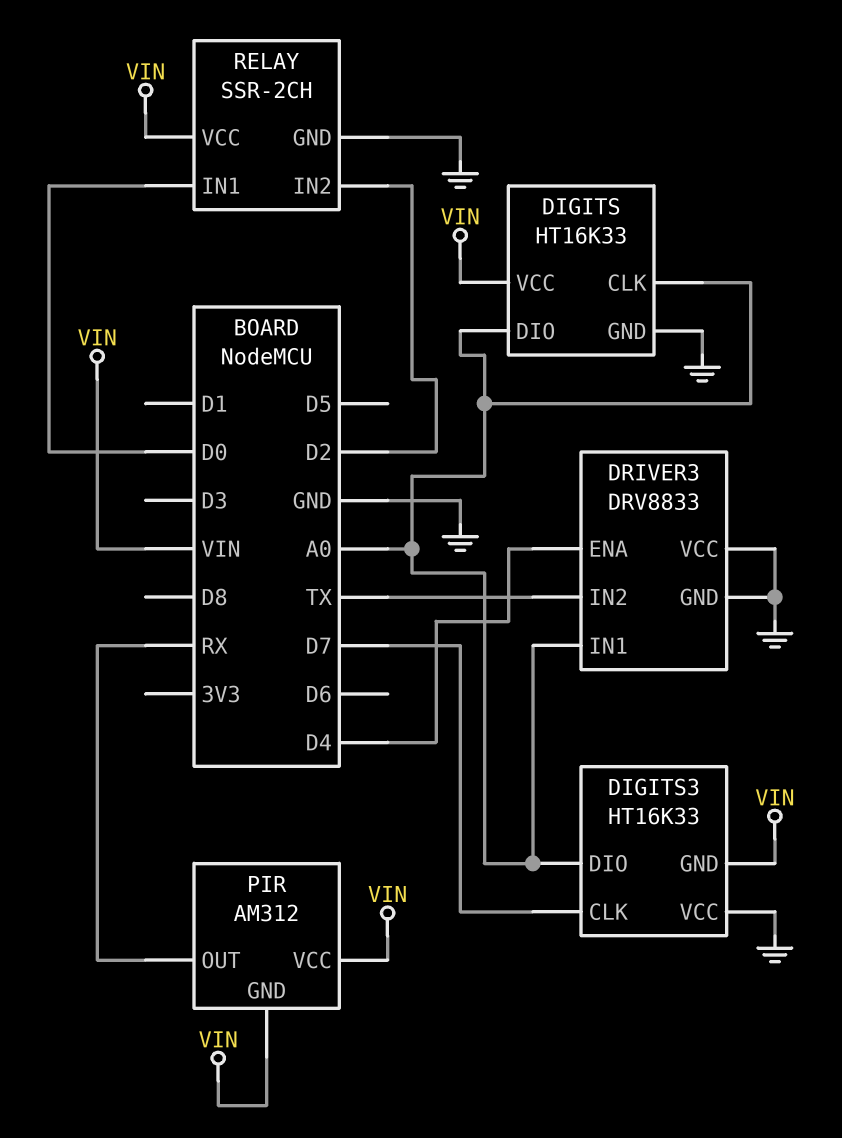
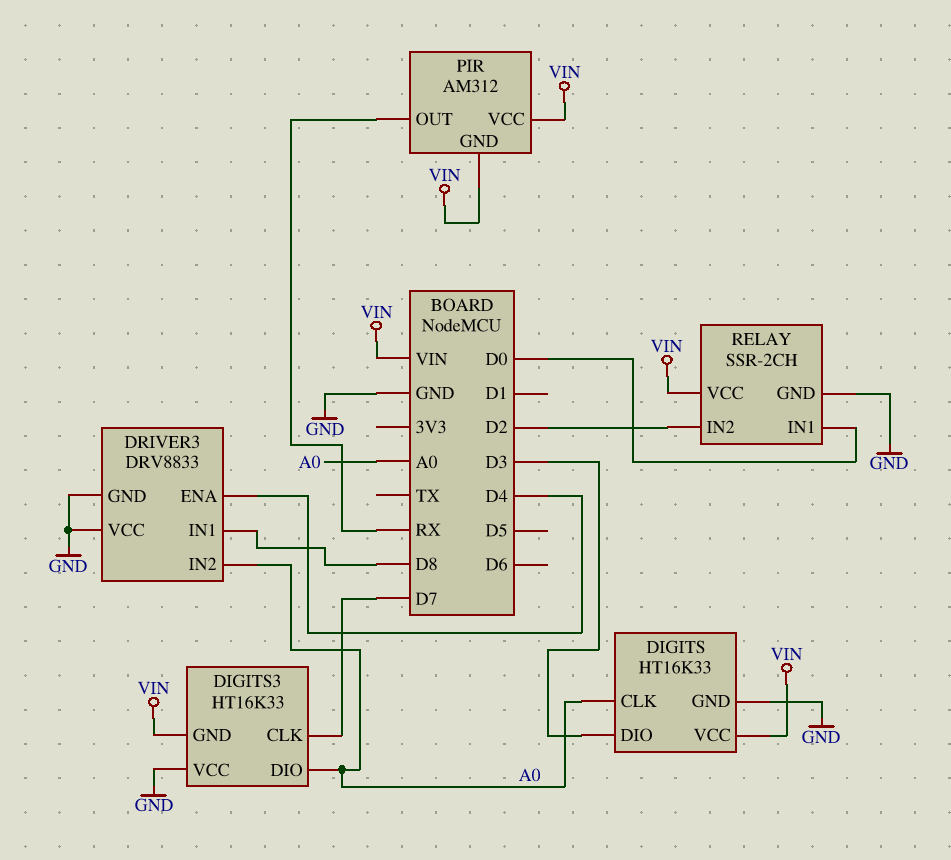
DIGITS pin DIO: A0 -> D3
DRIVER3 pin IN1: A0 -> D8
DRIVER3 pin IN2: TX -> A0

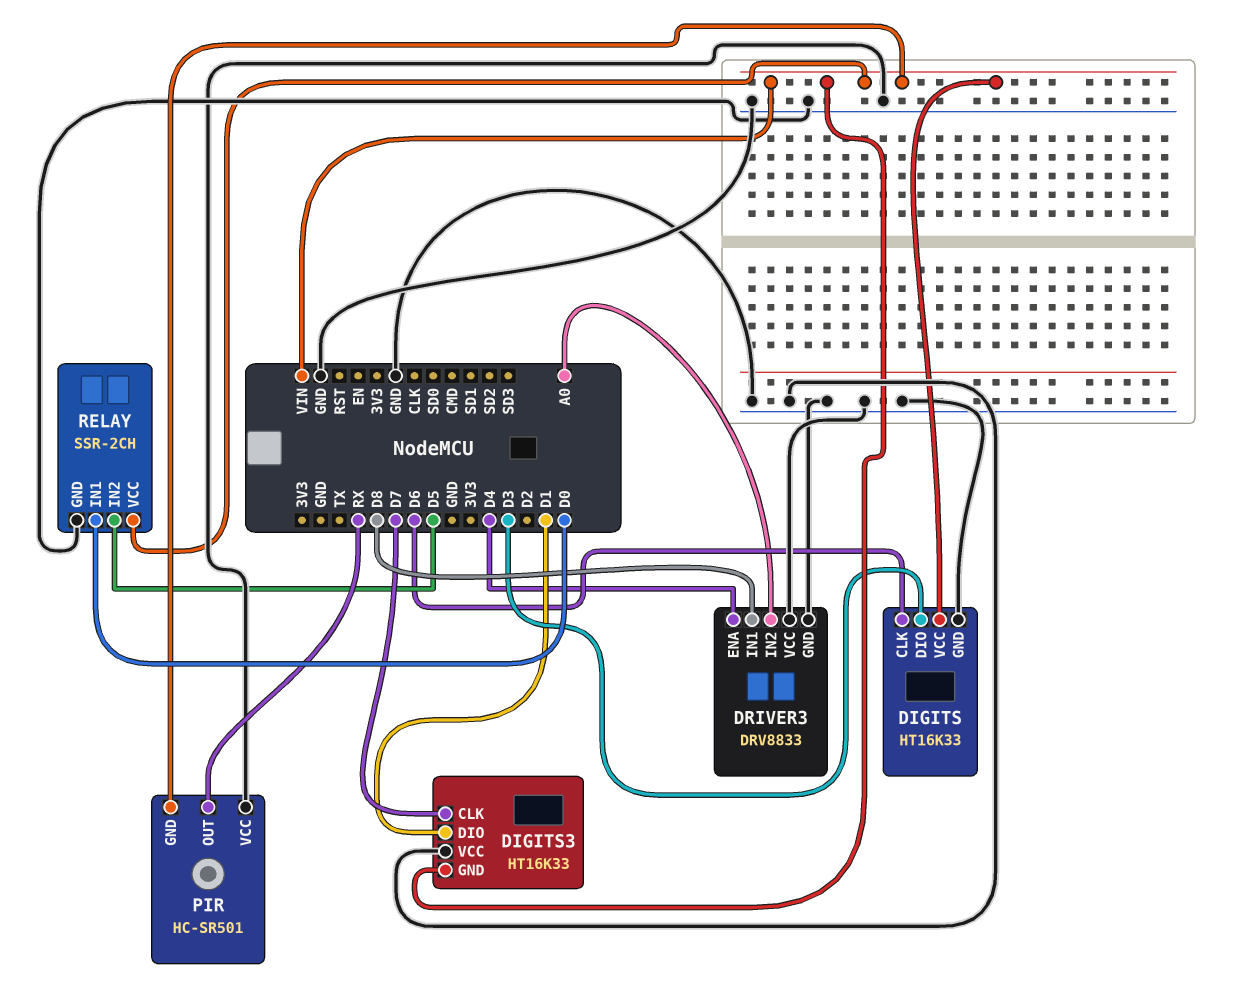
DIGITS pin CLK: A0 -> D6
DIGITS3 pin DIO: A0 -> D1
PIR: AM312 -> HC-SR501
PIR pin VCC: VIN -> GND
RELAY pin IN2: D2 -> D5

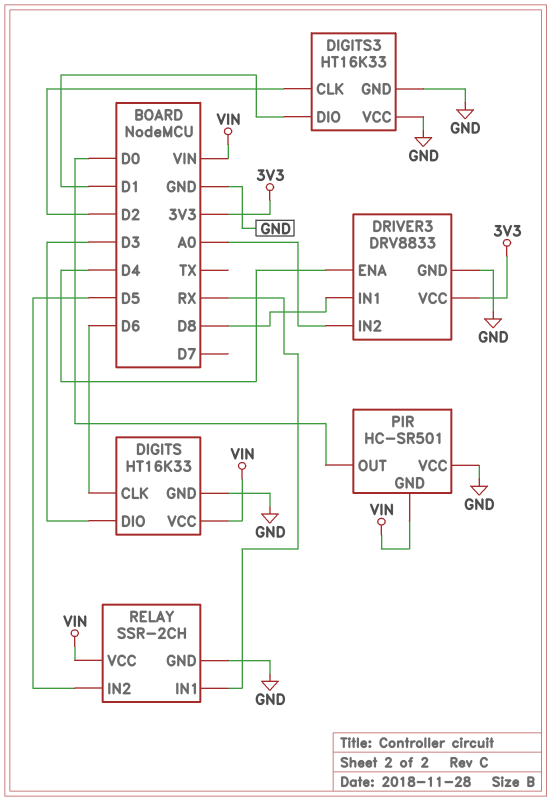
DIGITS3 pin CLK: D7 -> D2
DIGITS3 pin GND: VIN -> GND
DRIVER3 pin VCC: GND -> 3V3
PIR pin OUT: RX -> D0
RELAY pin IN1: D0 -> RX

